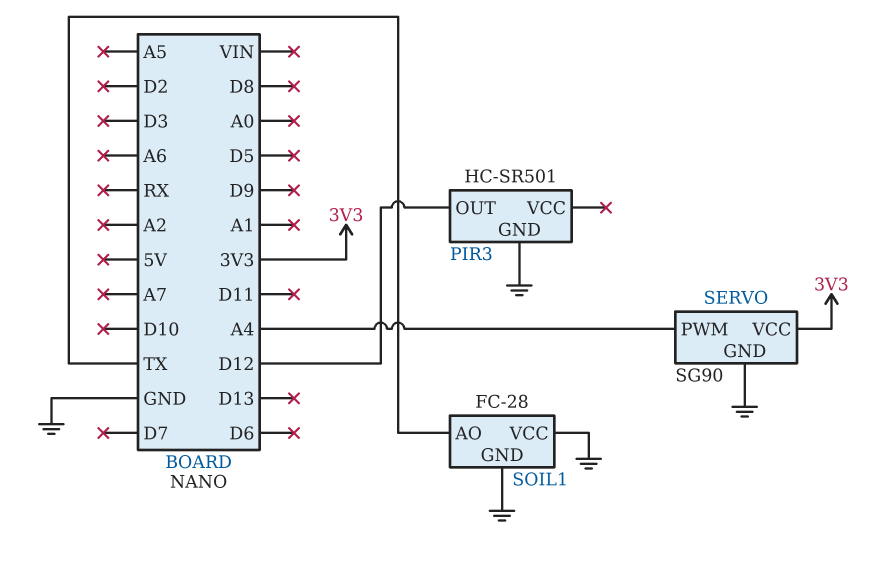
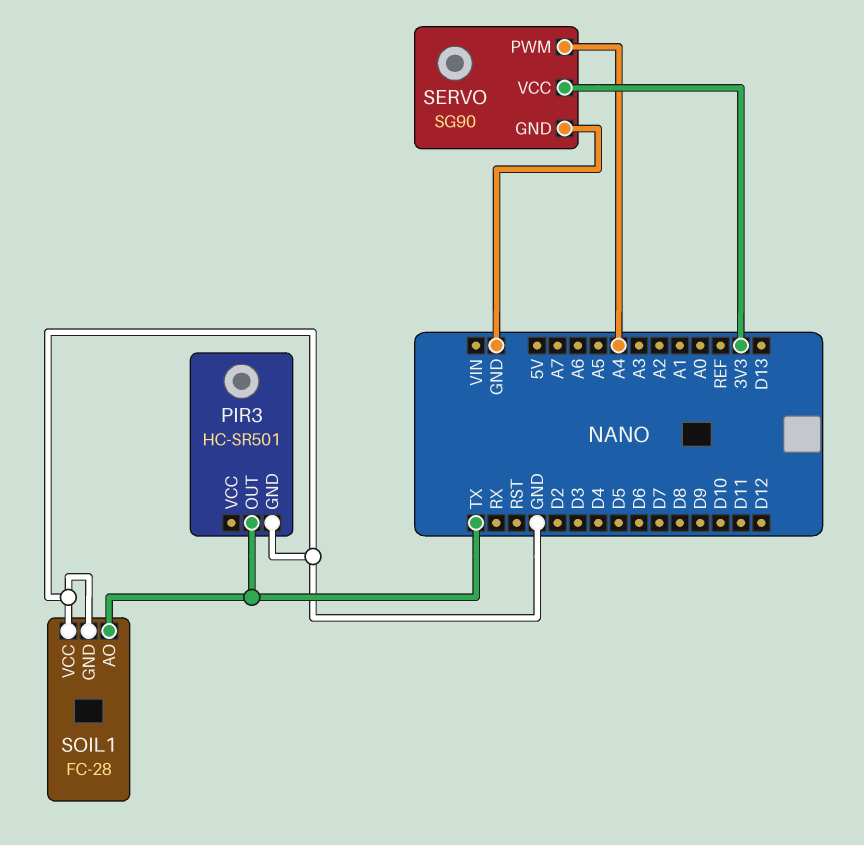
PIR3 pin OUT: D12 -> TX

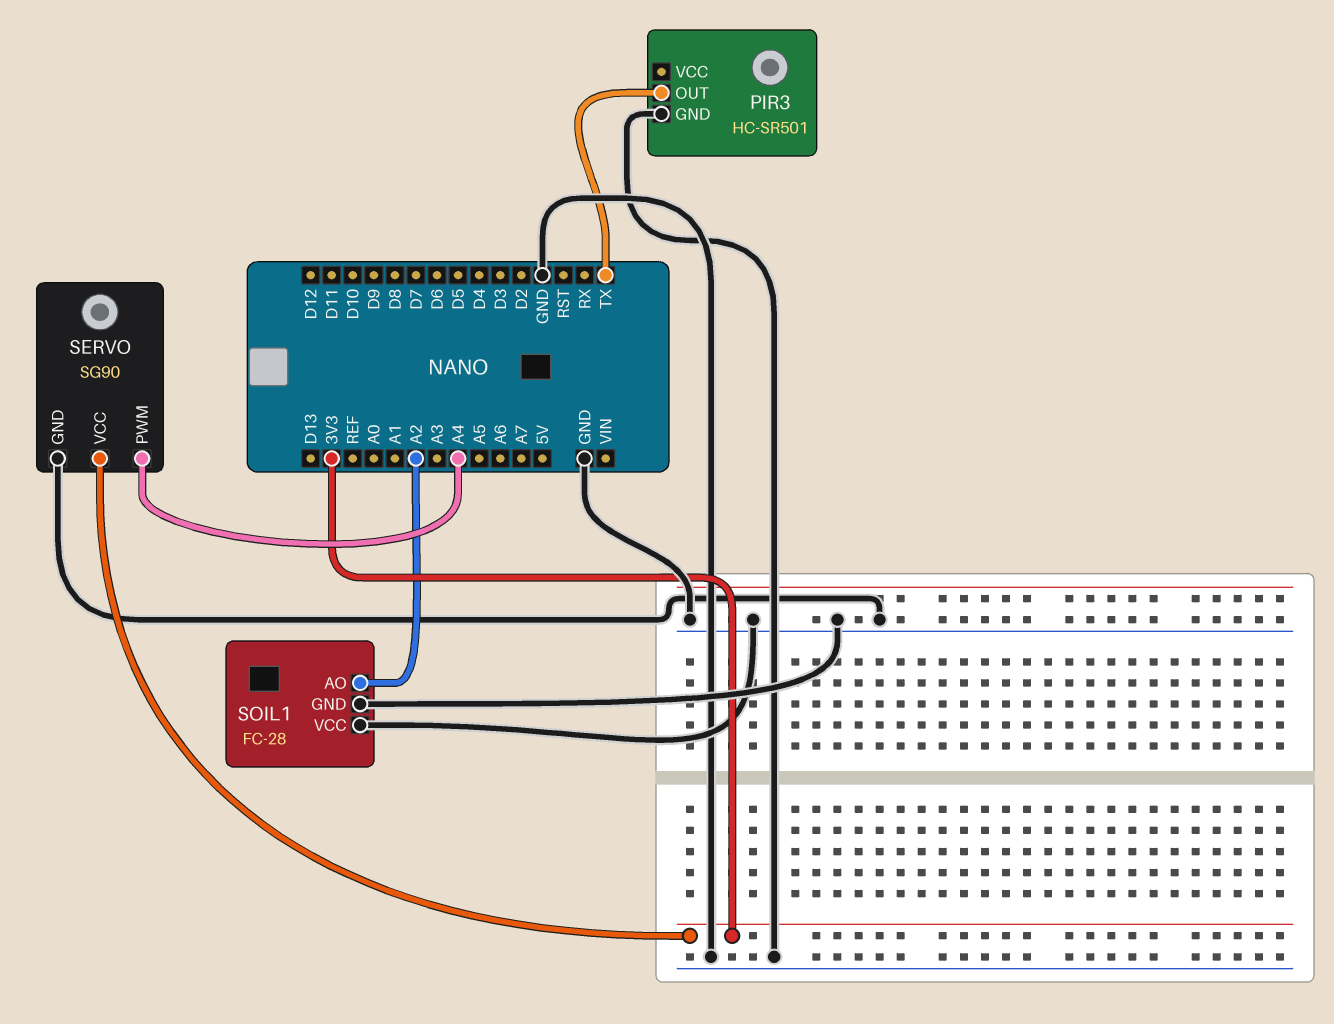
SOIL1 pin AO: TX -> A2

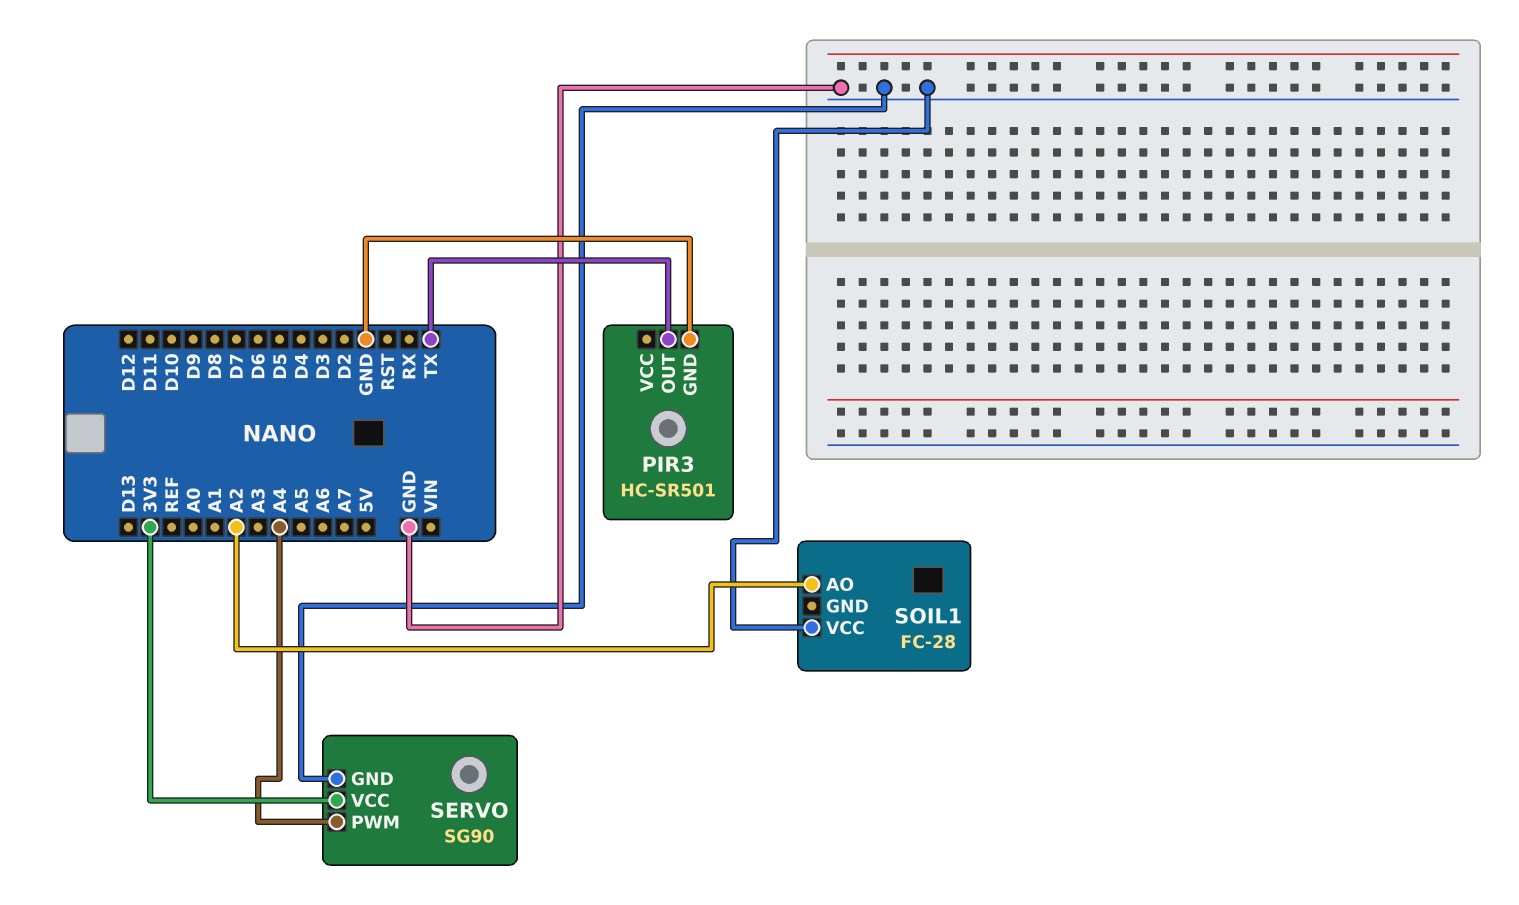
SOIL1 pin GND: GND -> none

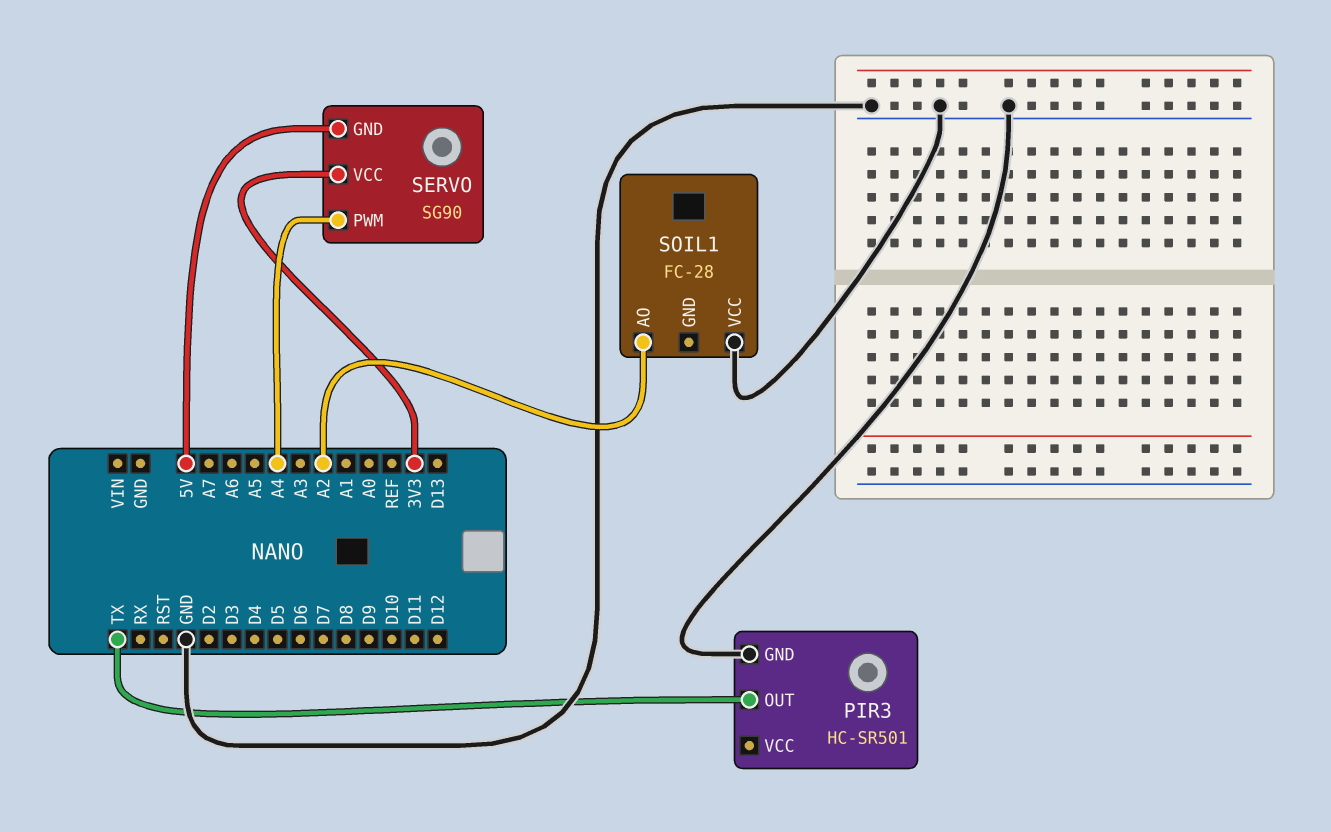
SERVO pin GND: GND -> 5V

